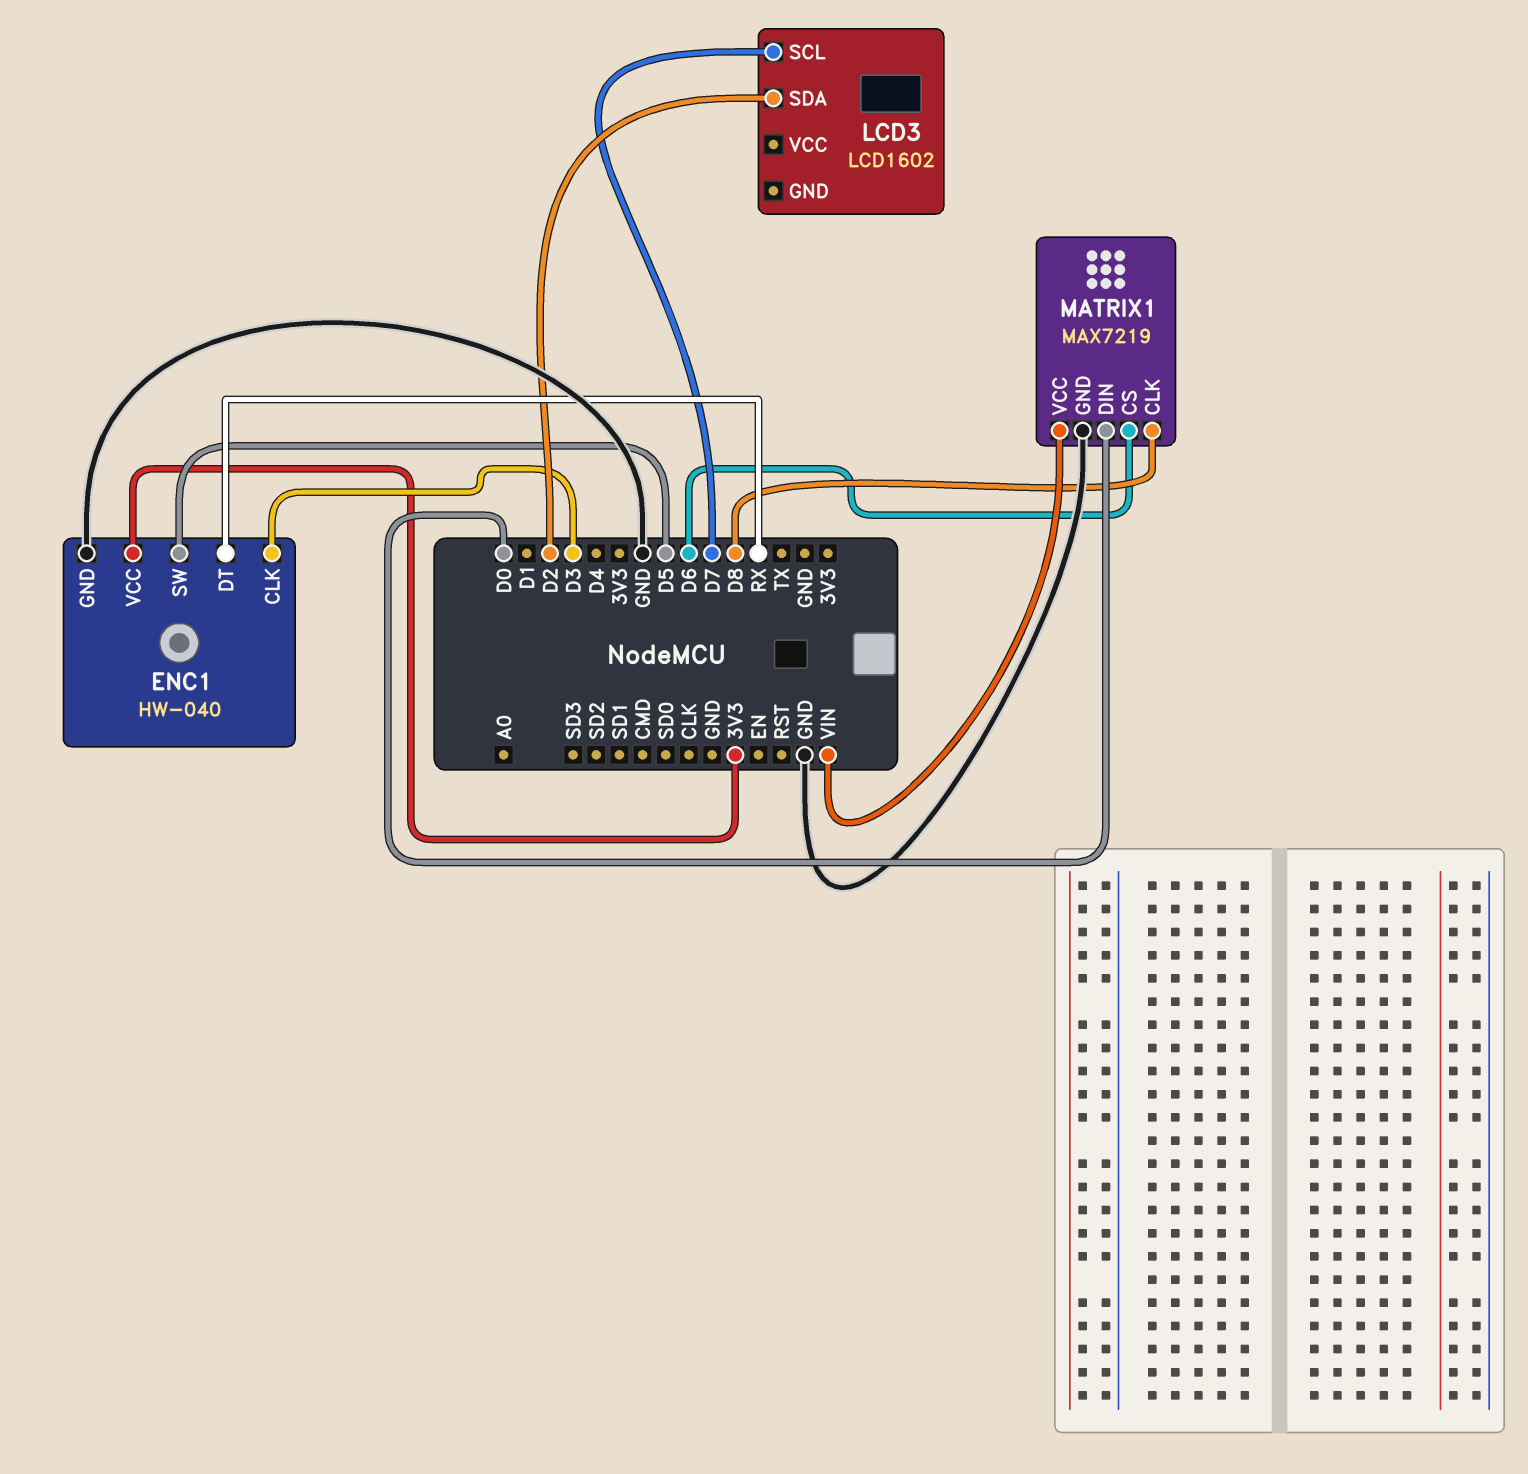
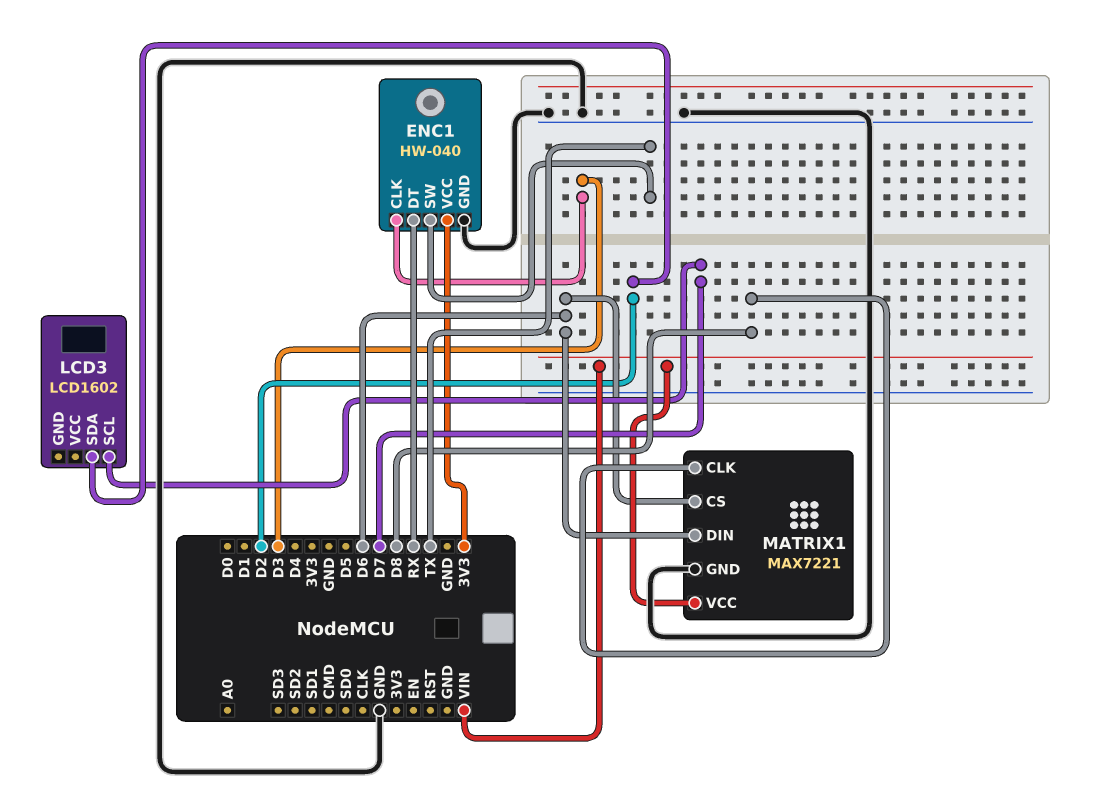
ENC1 pin SW: D5 -> TX
MATRIX1: MAX7219 -> MAX7221
MATRIX1 pin DIN: D0 -> D6

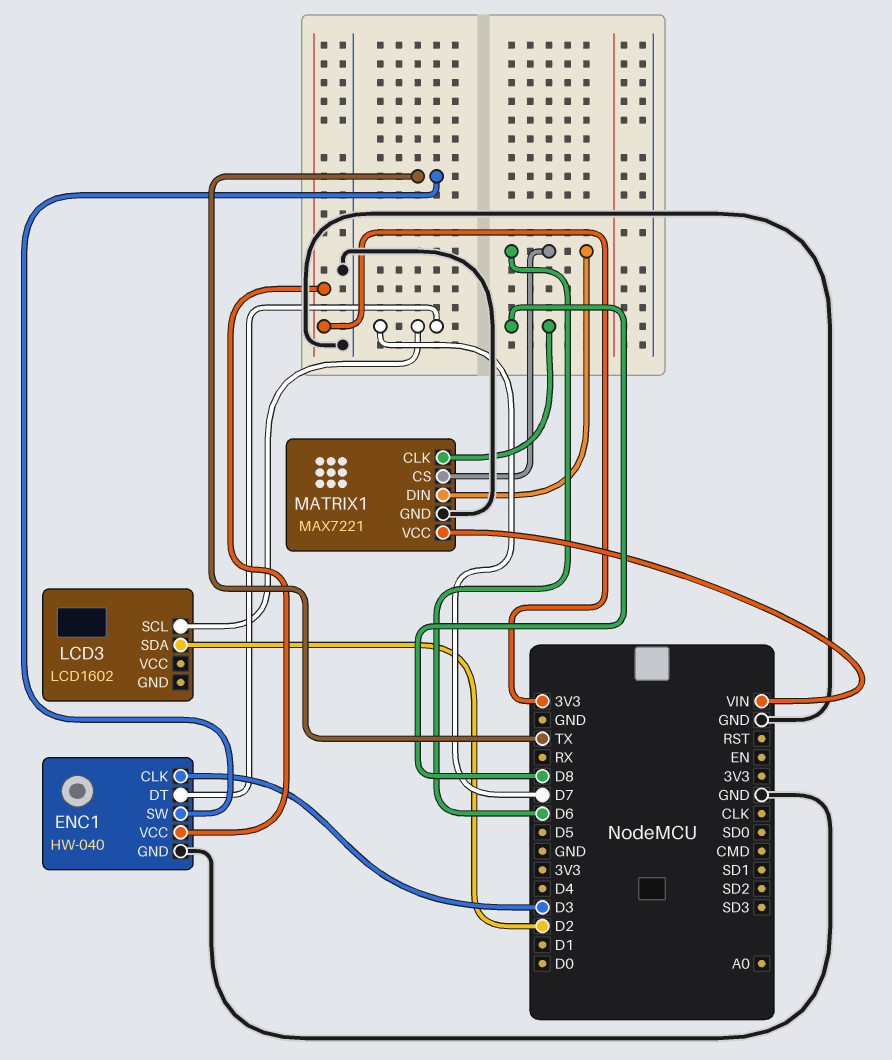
ENC1 pin DT: RX -> D7

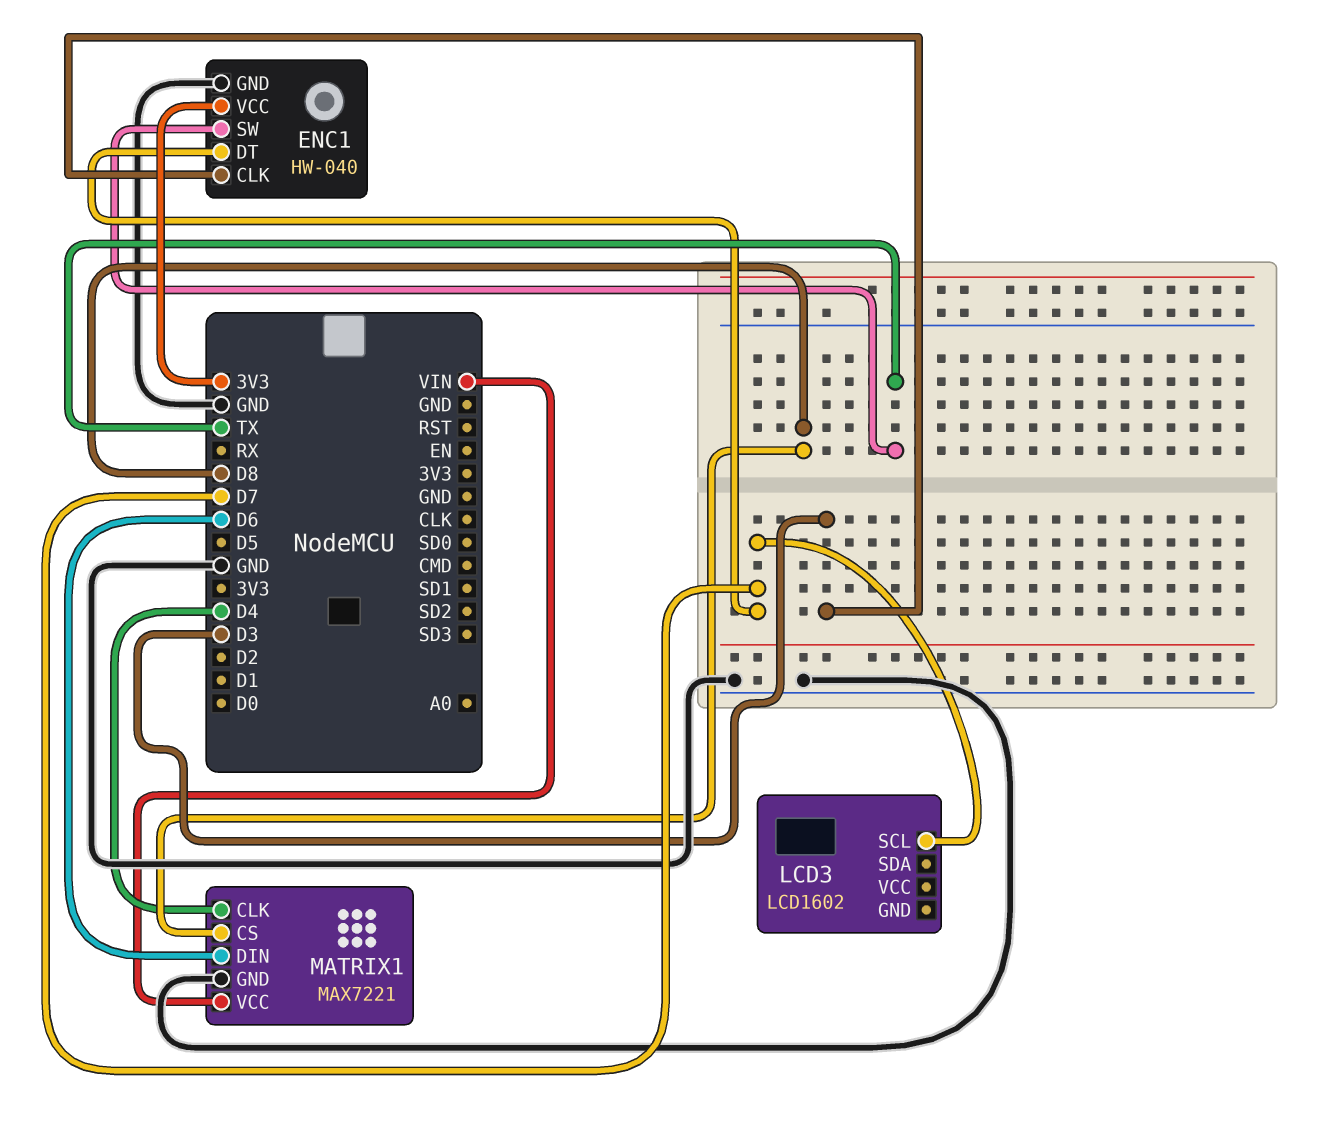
LCD3 pin SDA: D2 -> none
MATRIX1 pin CLK: D8 -> D4
MATRIX1 pin CS: D6 -> D8

